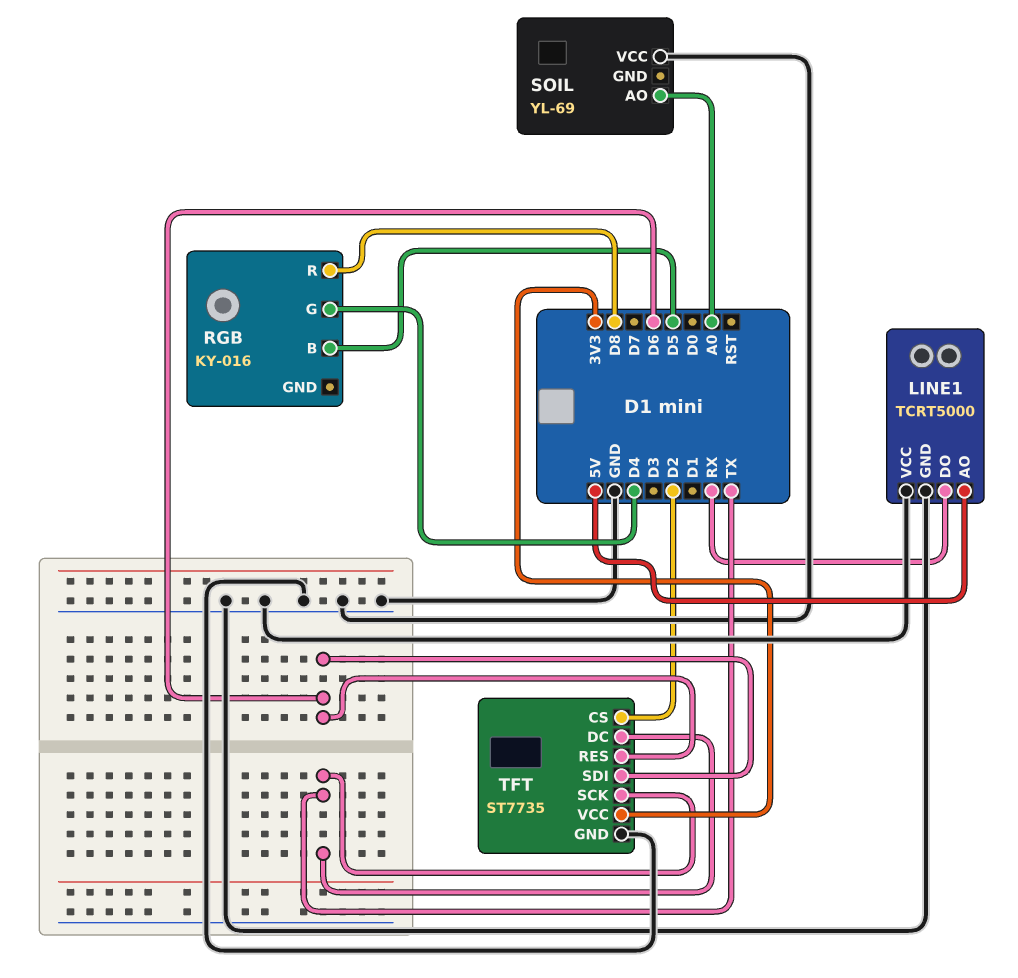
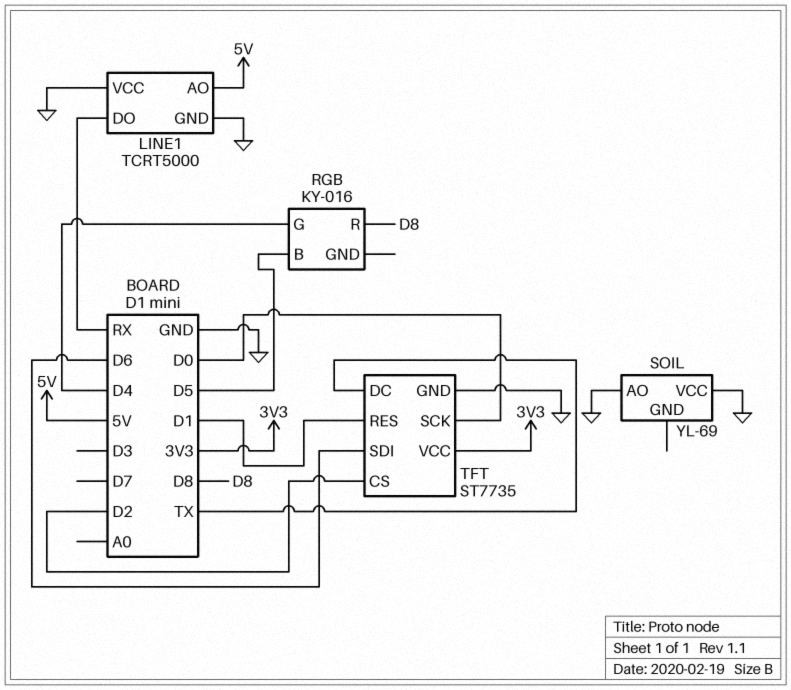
SOIL pin AO: A0 -> GND
TFT pin RES: D6 -> D1
TFT pin SCK: TX -> D0

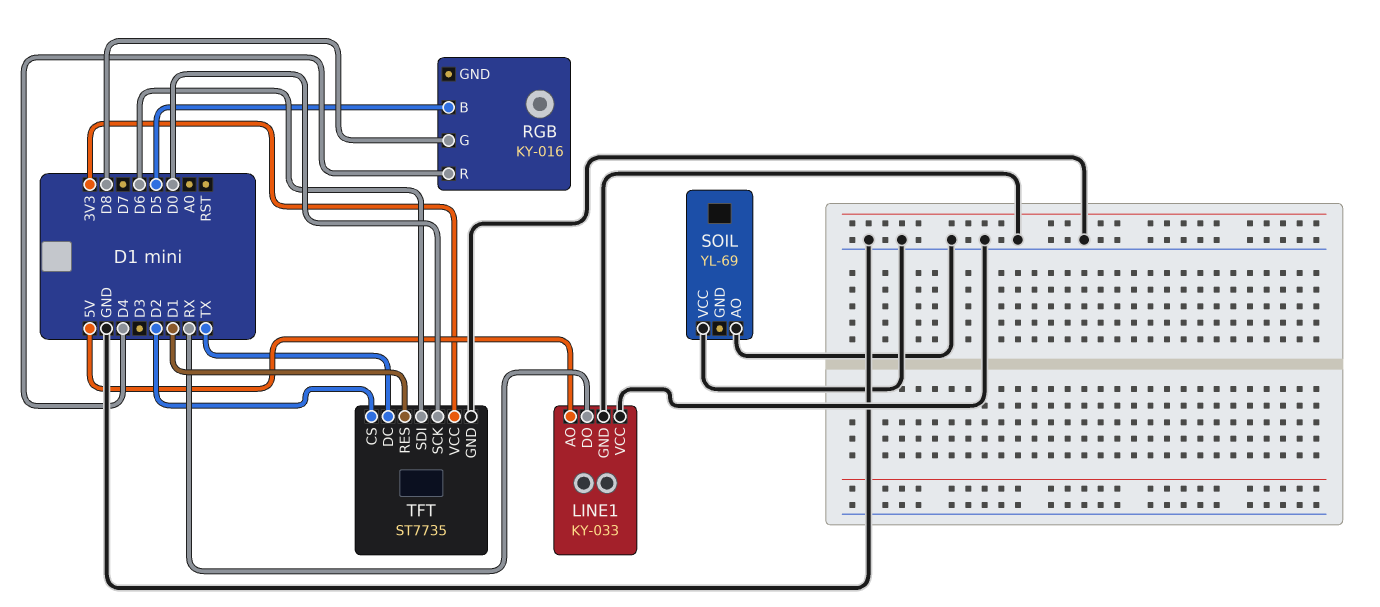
LINE1: TCRT5000 -> KY-033
RGB pin G: D4 -> D8
RGB pin R: D8 -> D4

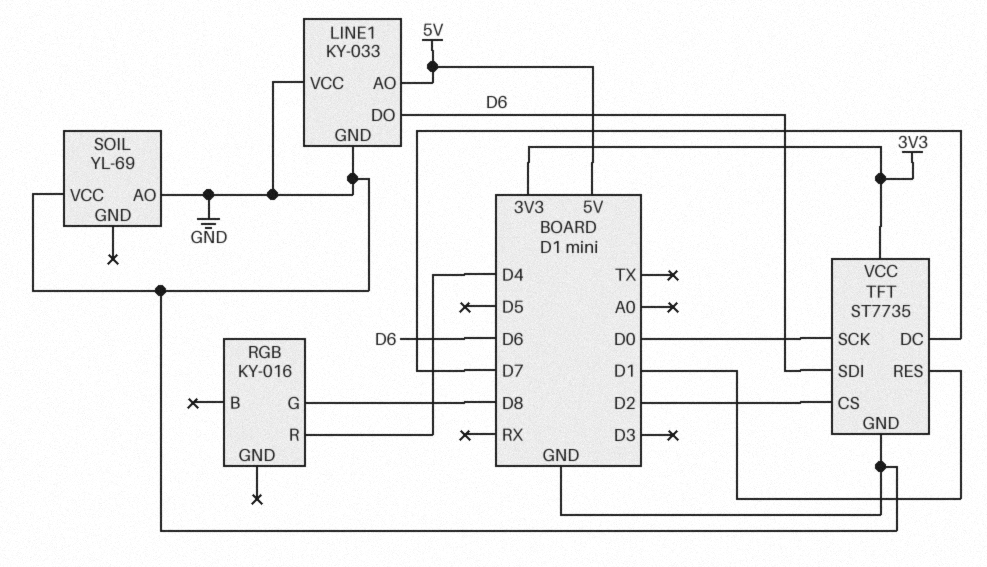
LINE1 pin DO: RX -> D6
RGB pin B: D5 -> none
TFT pin DC: TX -> D7

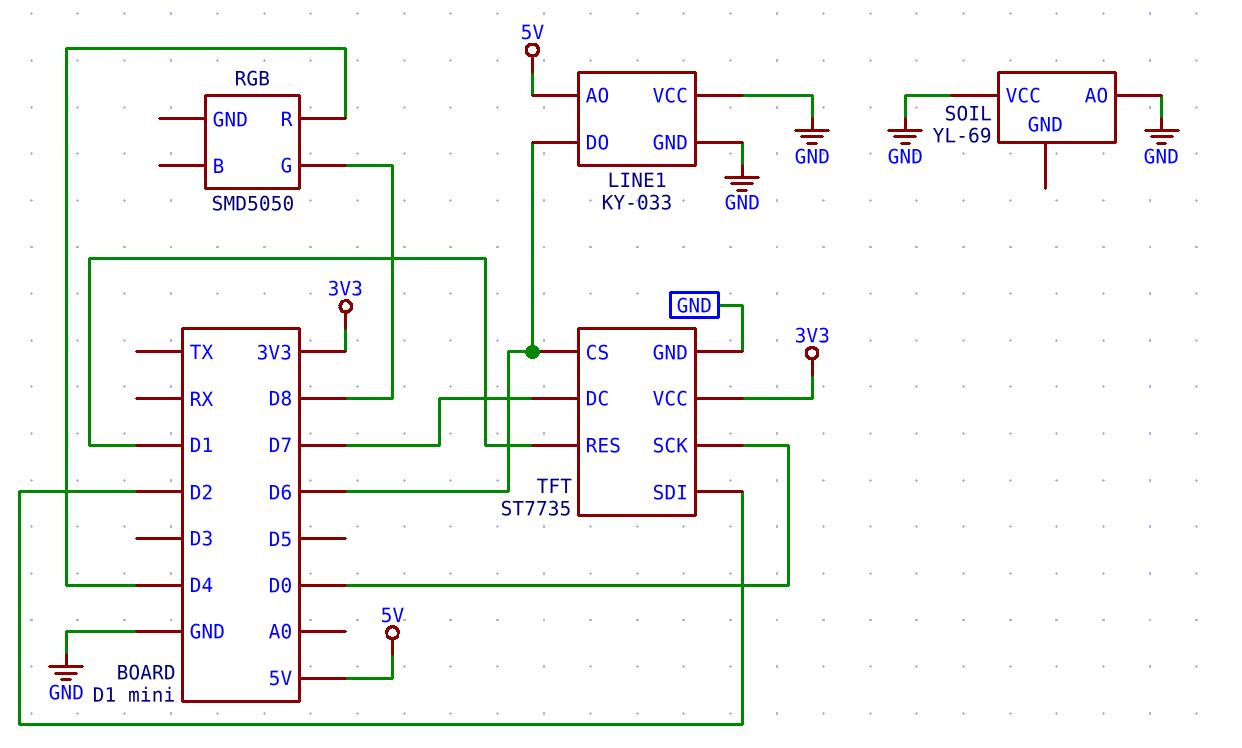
RGB: KY-016 -> SMD5050
TFT pin CS: D2 -> D6
TFT pin SDI: D6 -> D2

